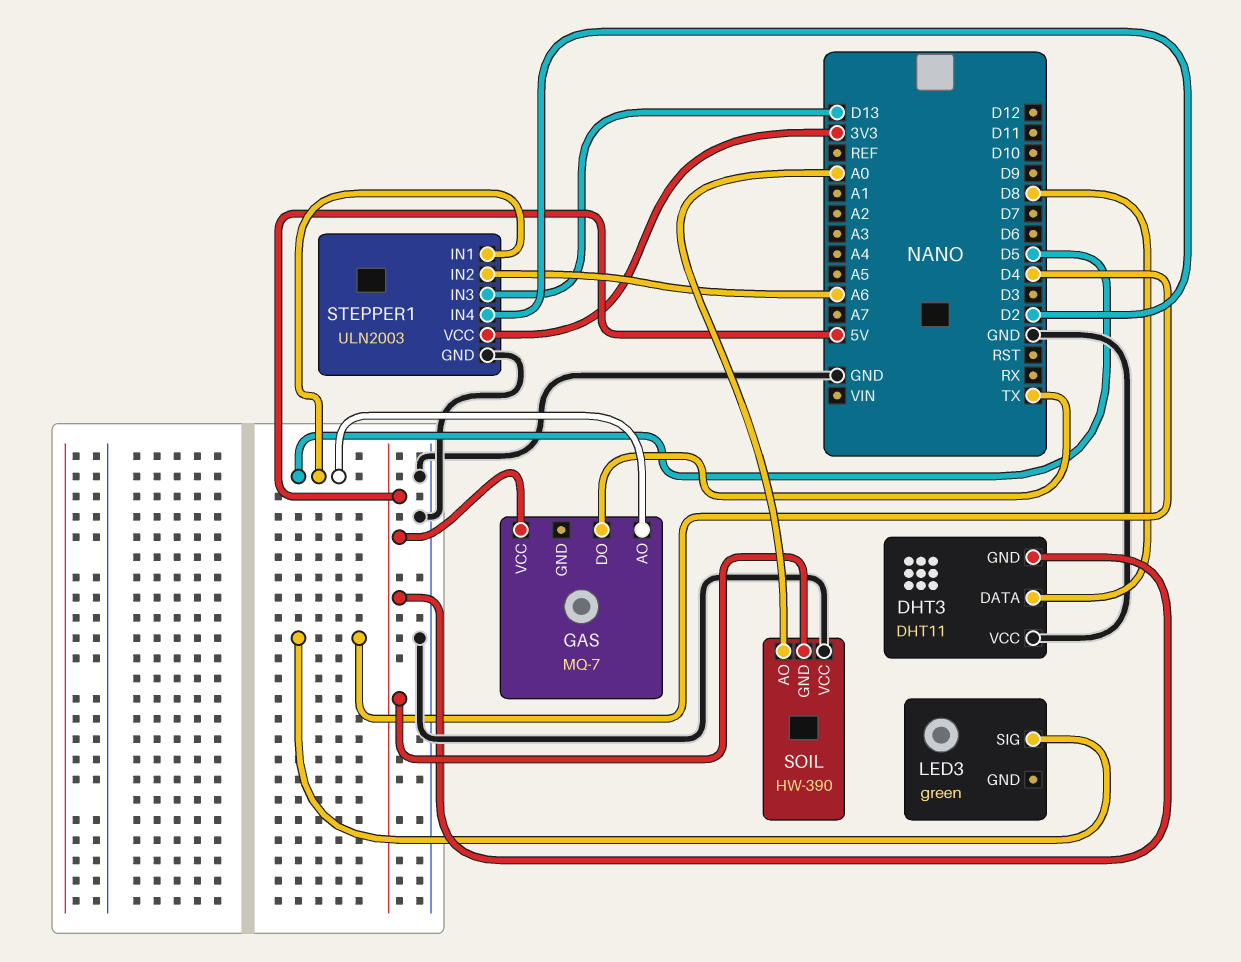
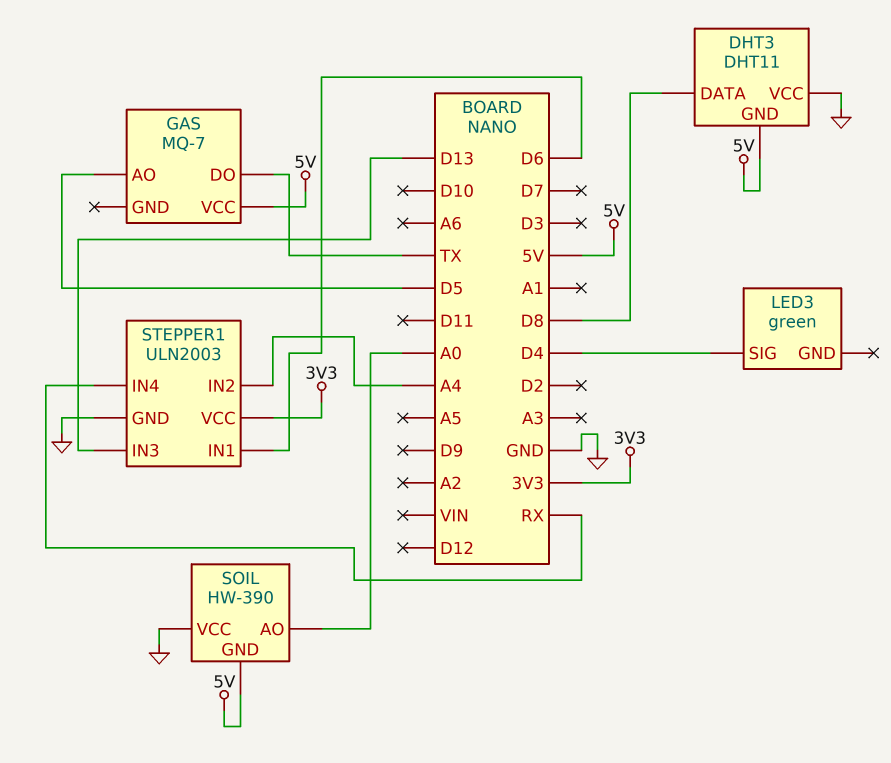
STEPPER1 pin IN1: D5 -> D6
STEPPER1 pin IN2: A6 -> A4
STEPPER1 pin IN4: D2 -> RX

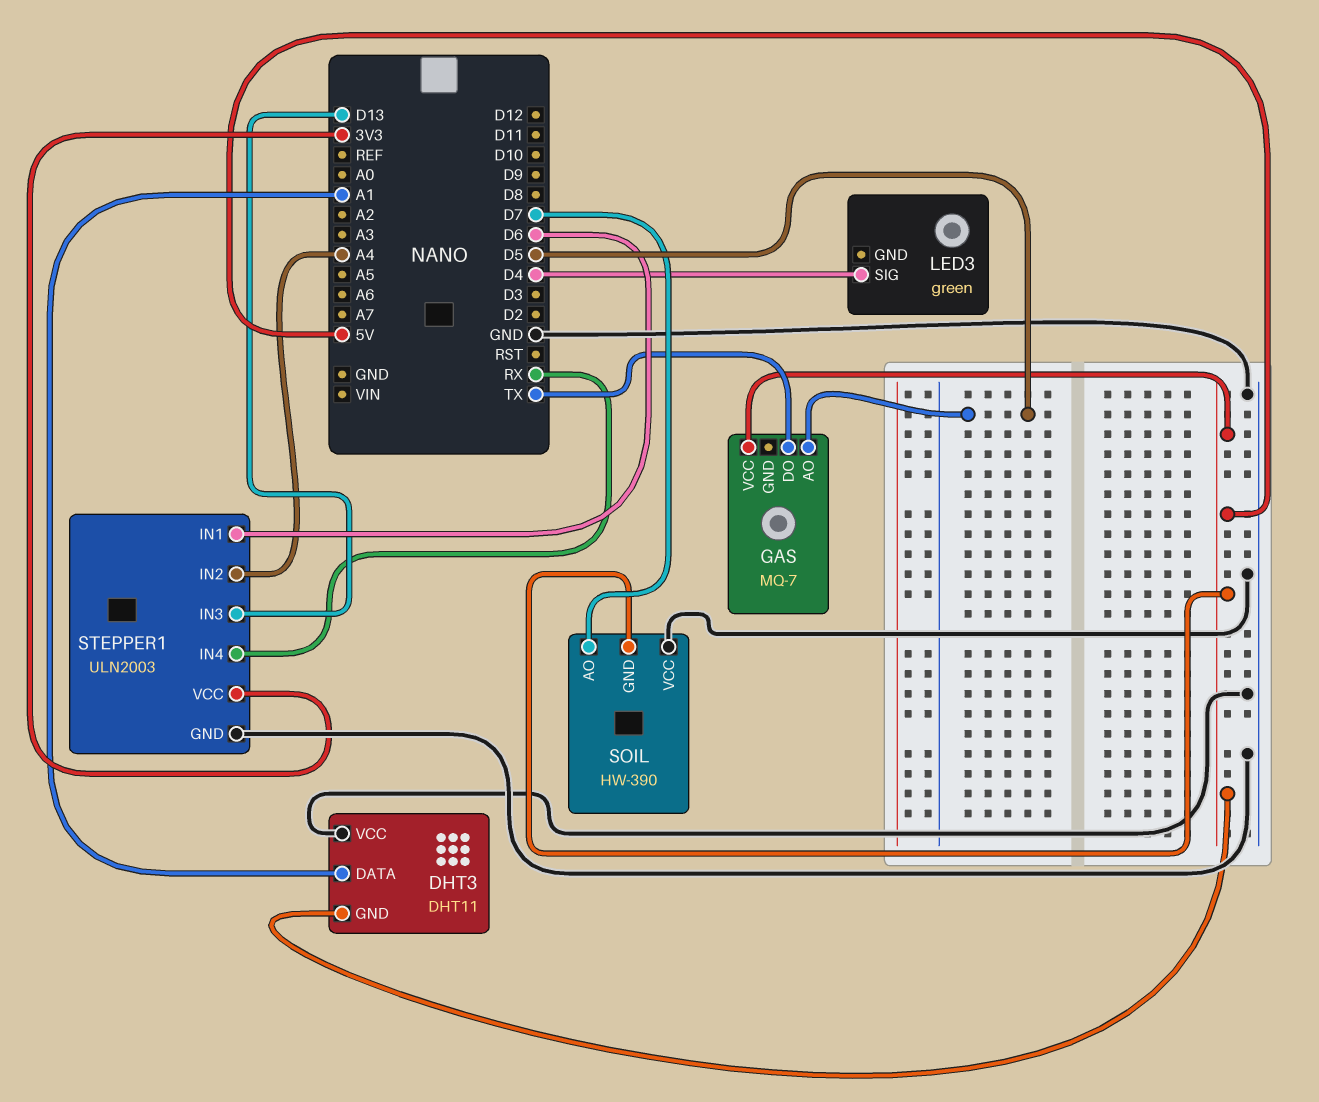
DHT3 pin DATA: D8 -> A1
SOIL pin AO: A0 -> D7

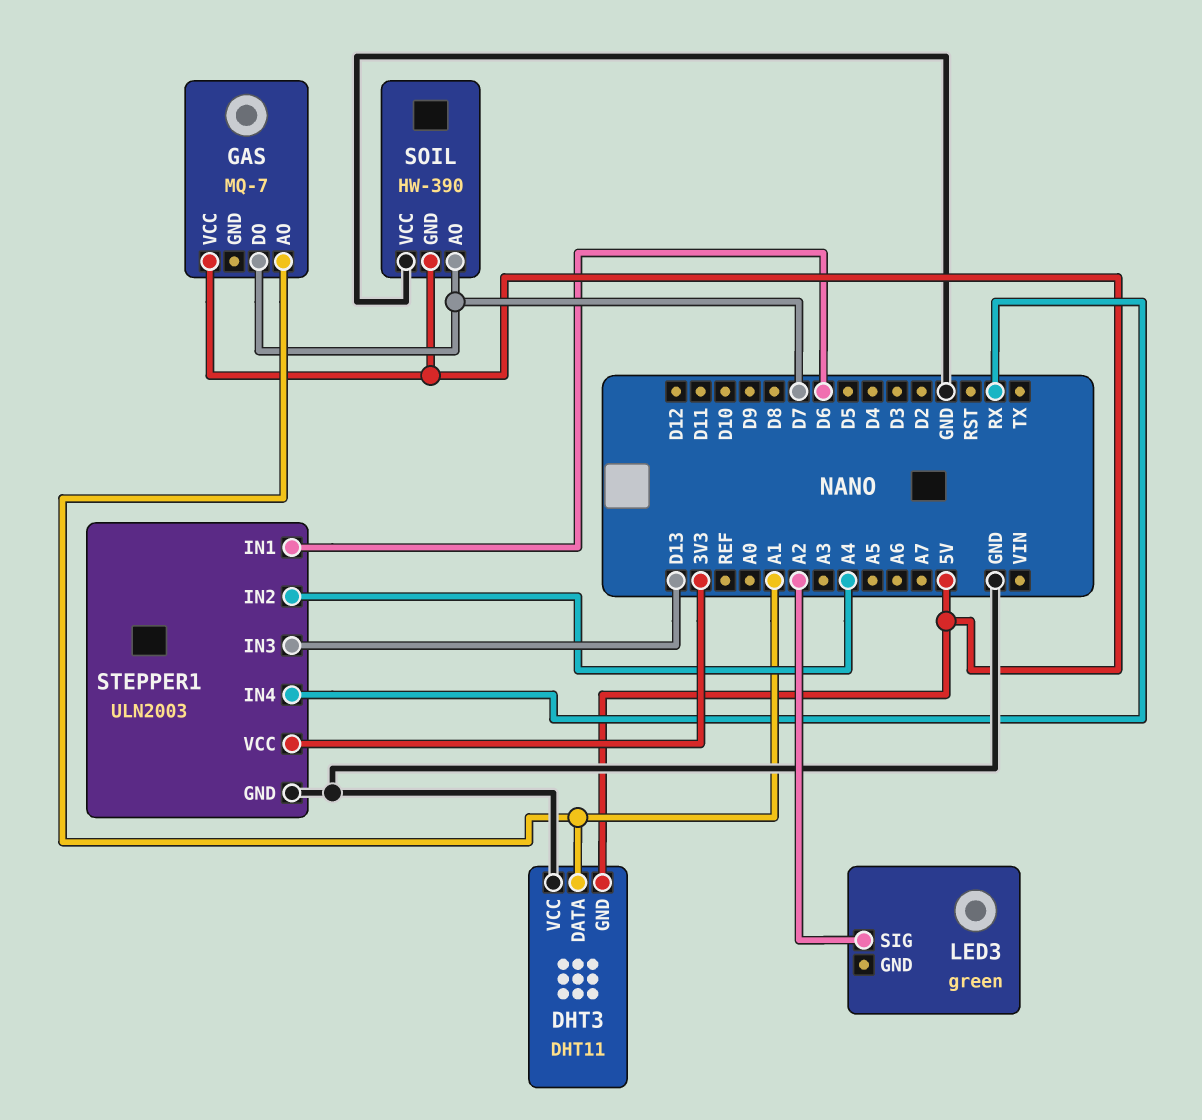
GAS pin AO: D5 -> A1
GAS pin DO: TX -> D7
LED3 pin SIG: D4 -> A2

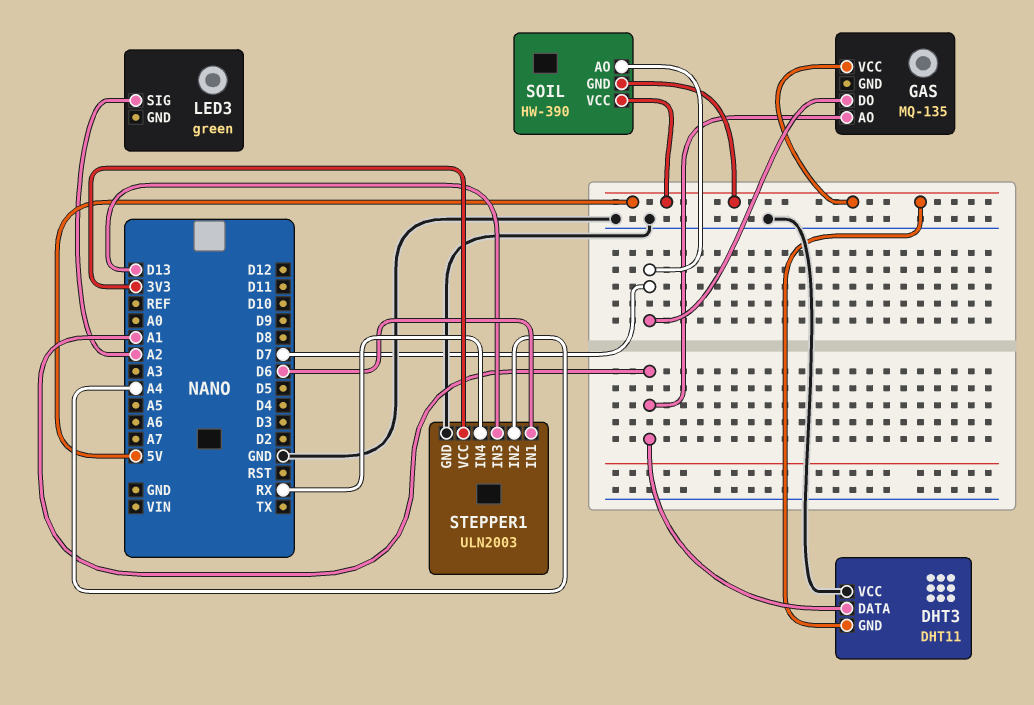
GAS: MQ-7 -> MQ-135
SOIL pin VCC: GND -> 5V

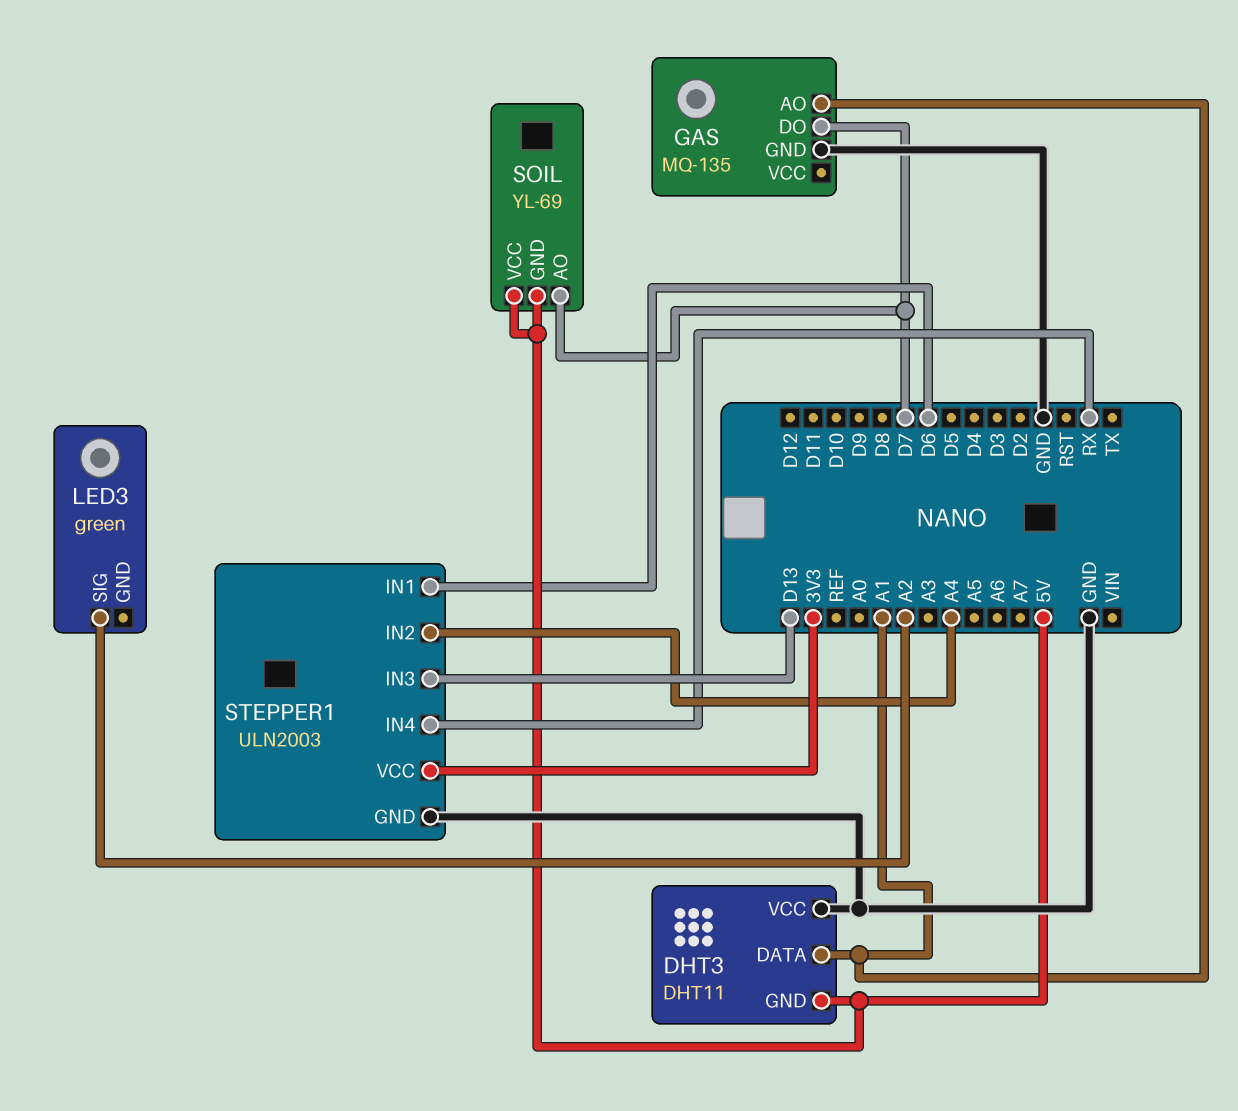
GAS pin GND: none -> GND
GAS pin VCC: 5V -> none
SOIL: HW-390 -> YL-69

